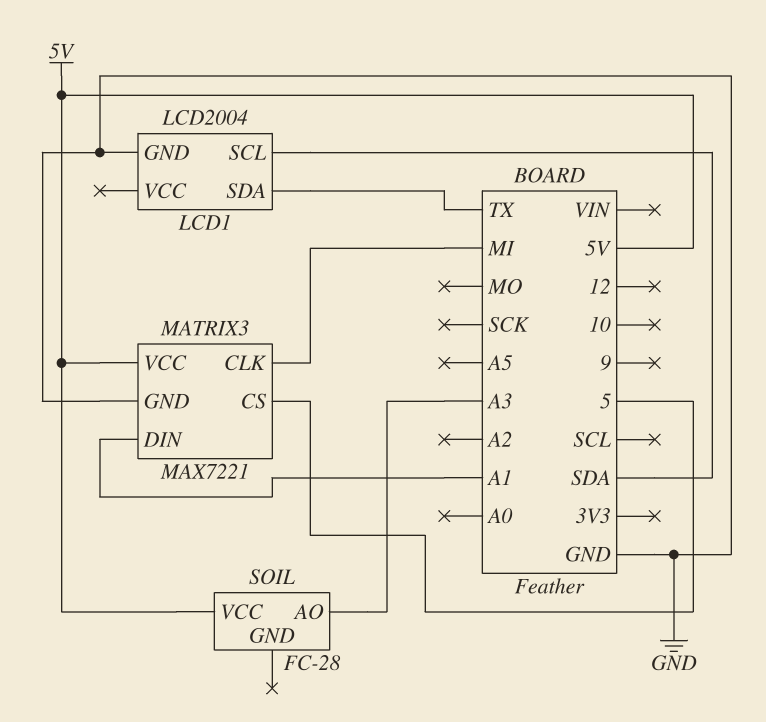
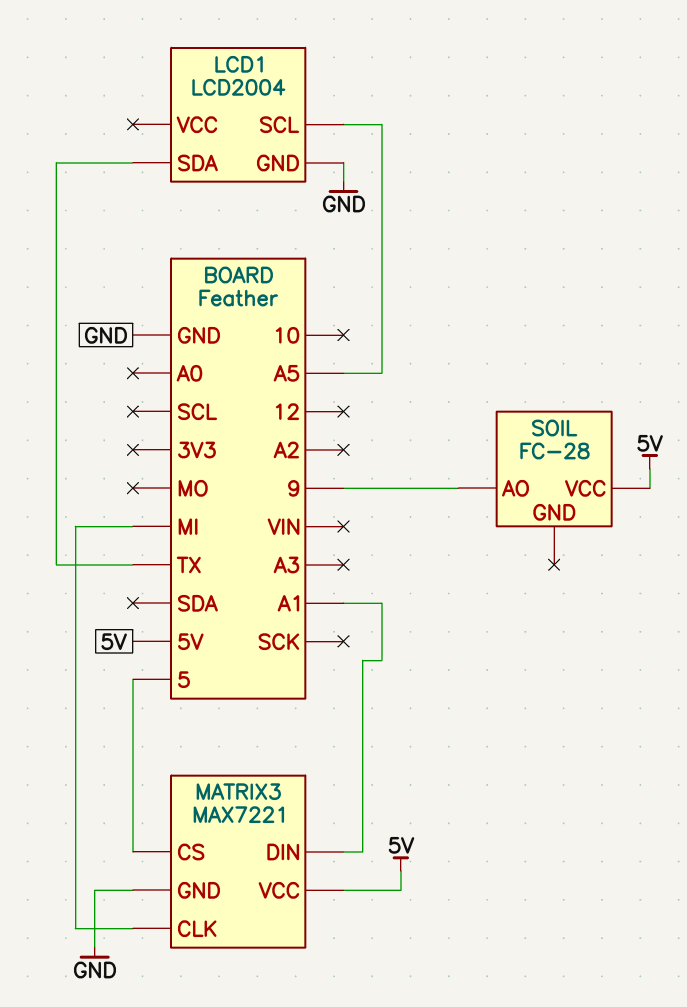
LCD1 pin SCL: SDA -> A5
SOIL pin AO: A3 -> 9

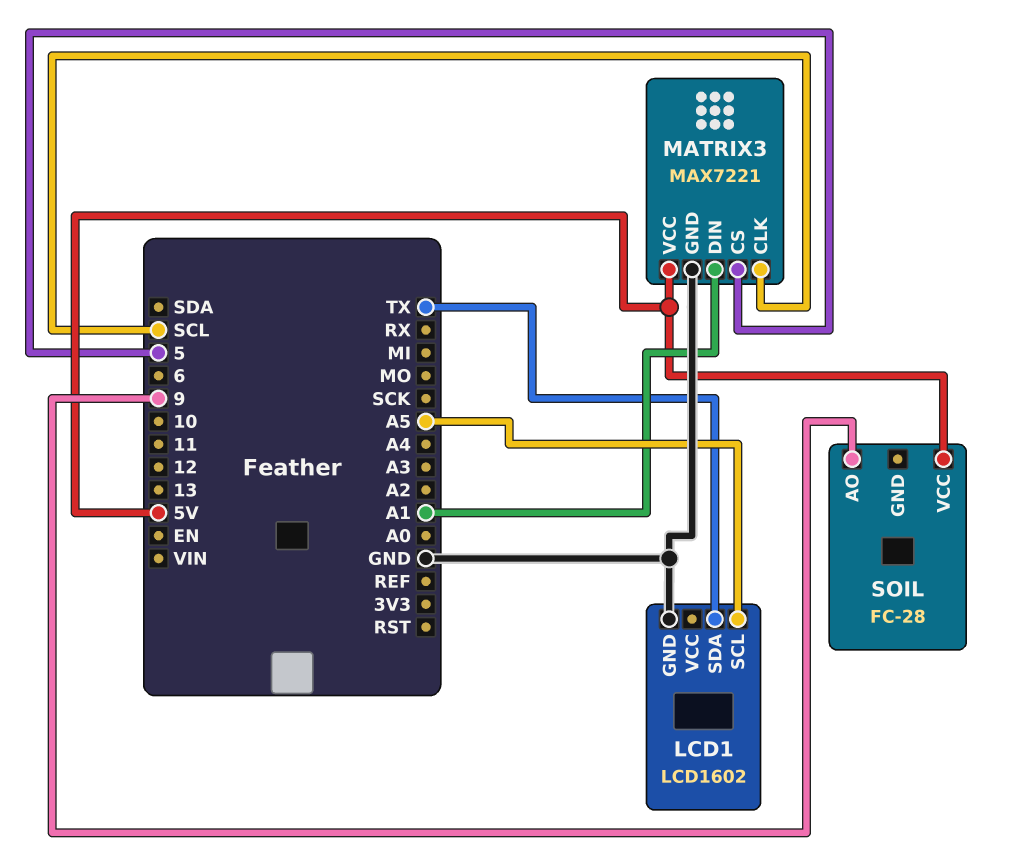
LCD1: LCD2004 -> LCD1602
MATRIX3 pin CLK: MI -> SCL

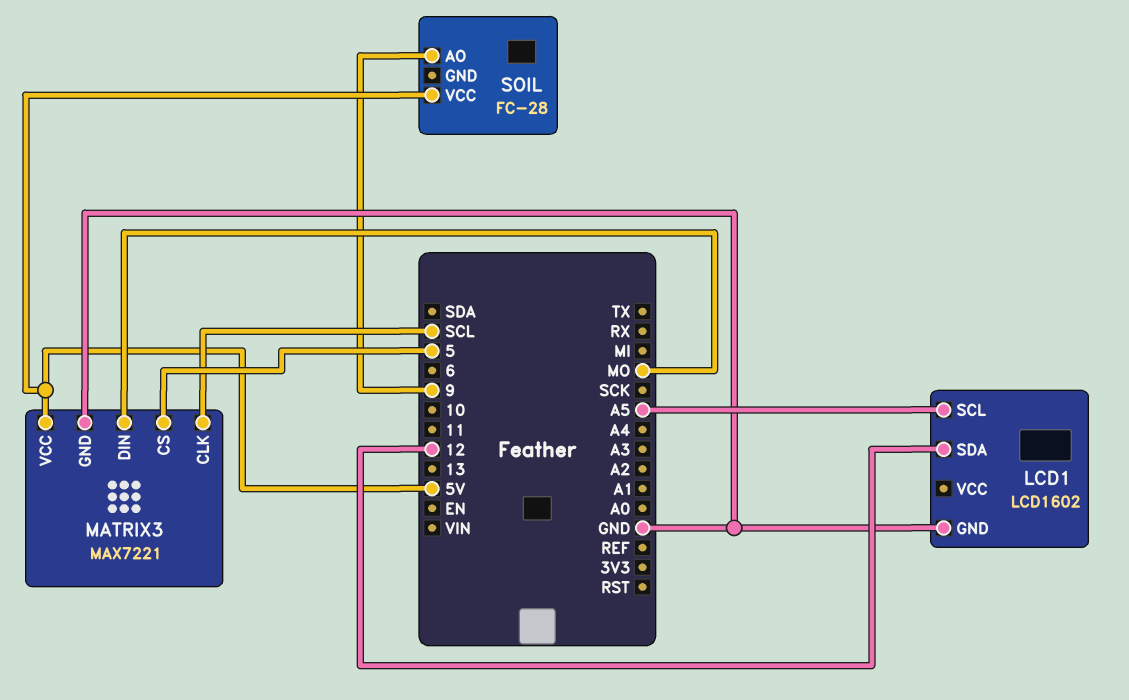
LCD1 pin SDA: TX -> 12
MATRIX3 pin DIN: A1 -> MO

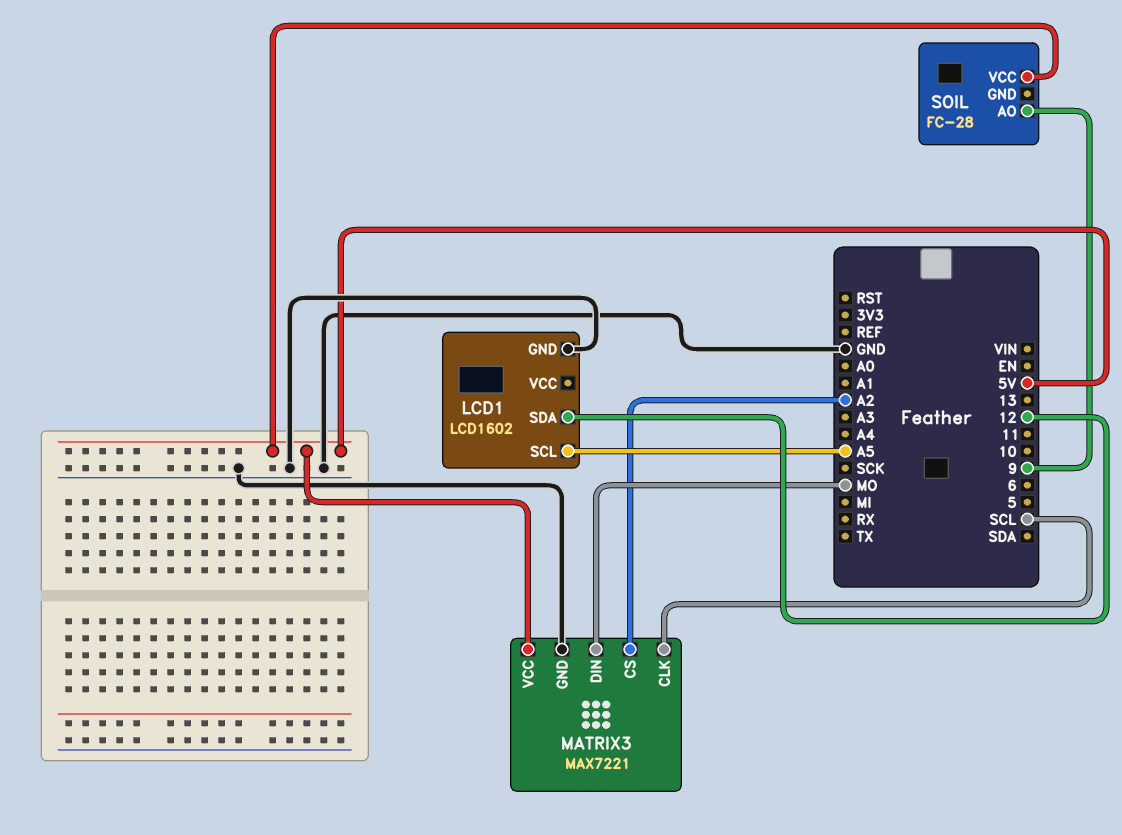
MATRIX3 pin CS: 5 -> A2

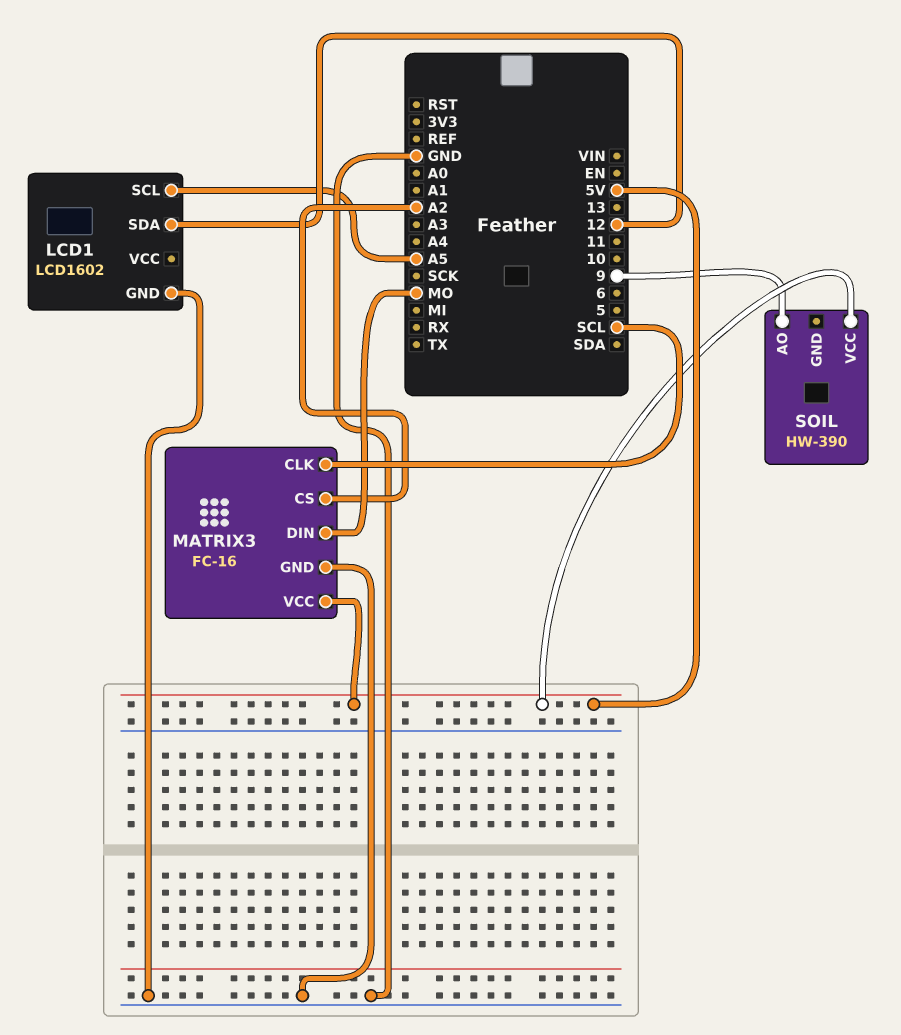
MATRIX3: MAX7221 -> FC-16
SOIL: FC-28 -> HW-390

